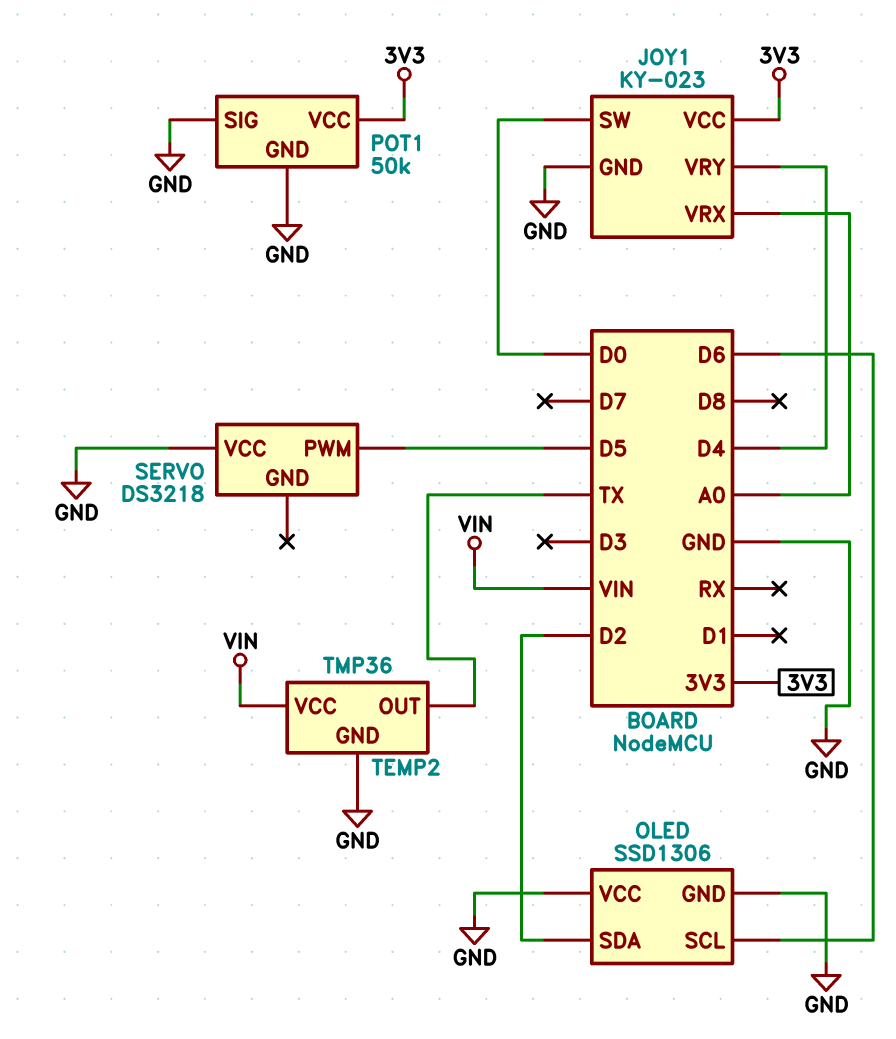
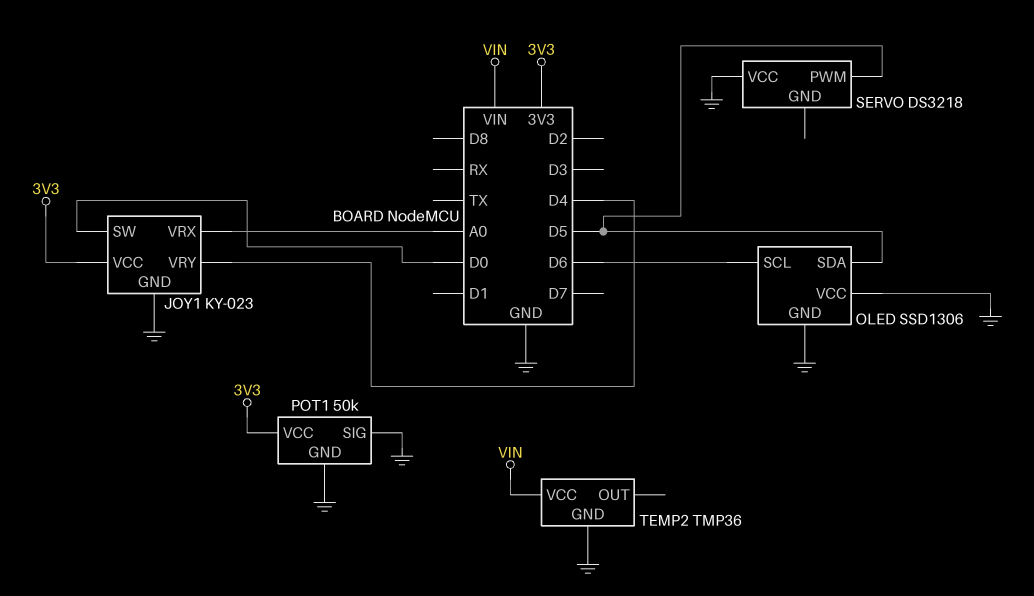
OLED pin SDA: D2 -> D5
TEMP2 pin OUT: TX -> none

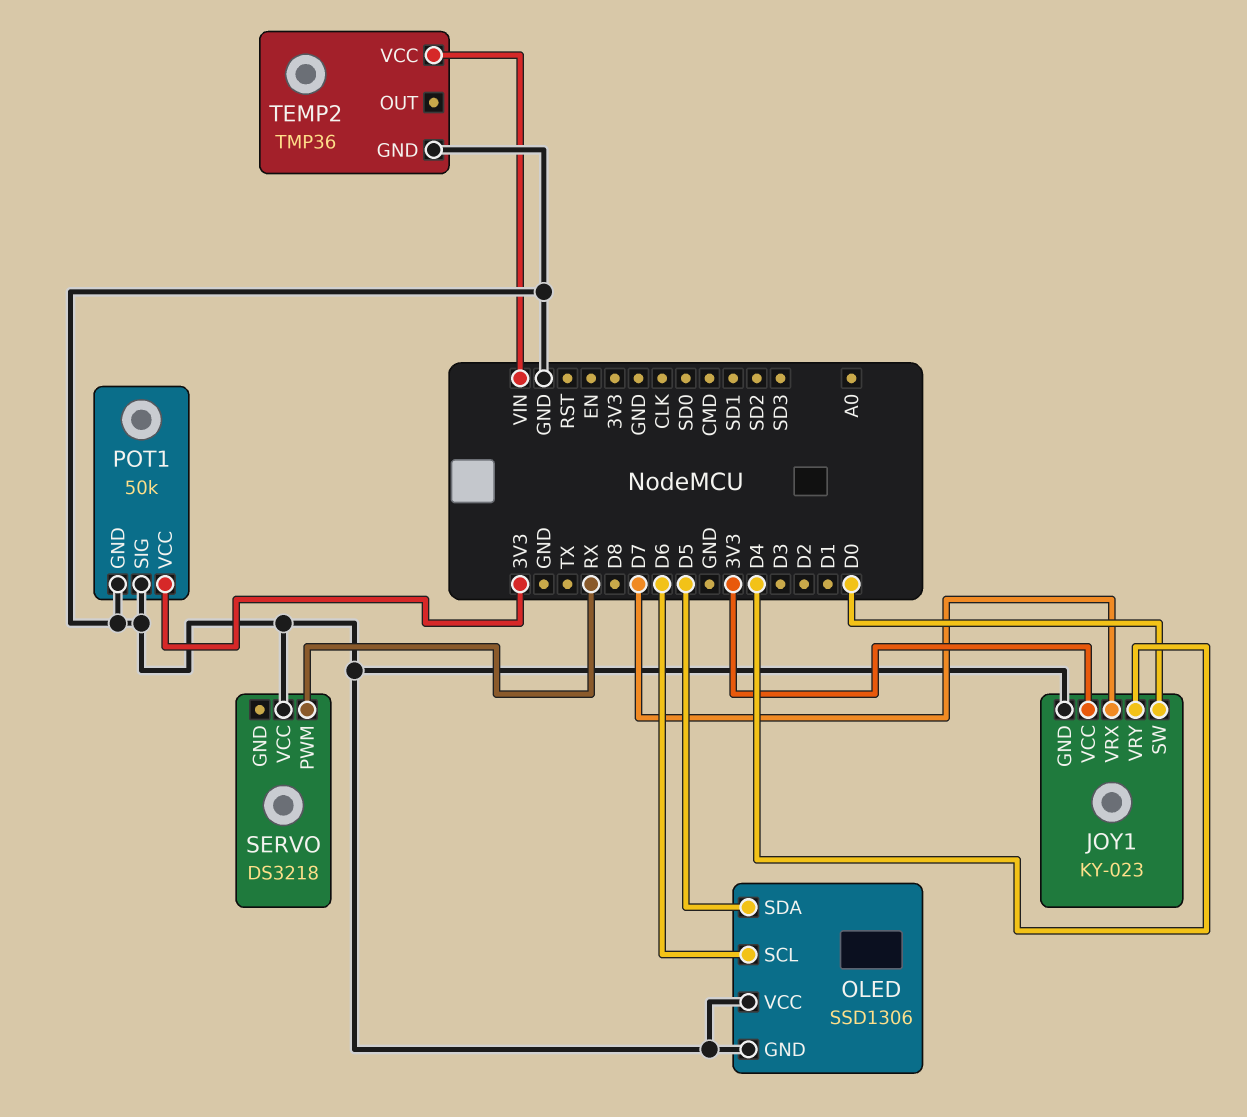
JOY1 pin VRX: A0 -> D7
SERVO pin PWM: D5 -> RX

